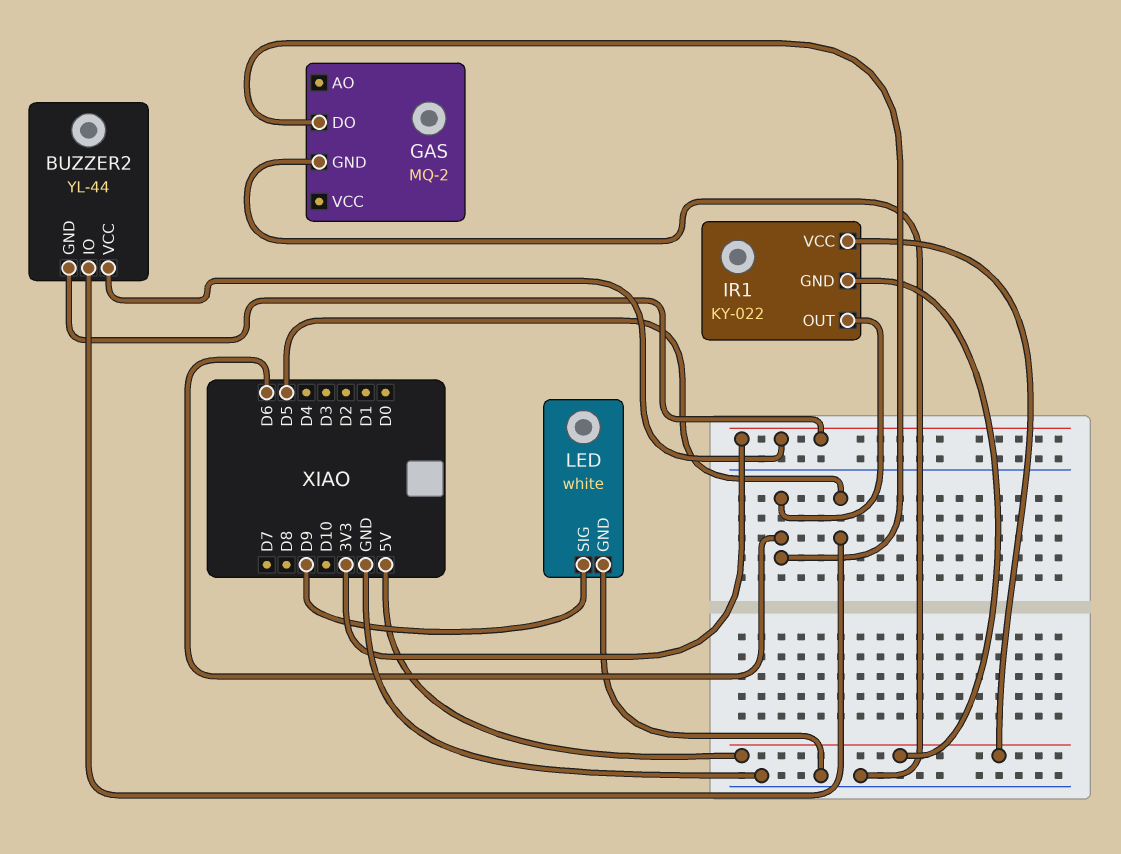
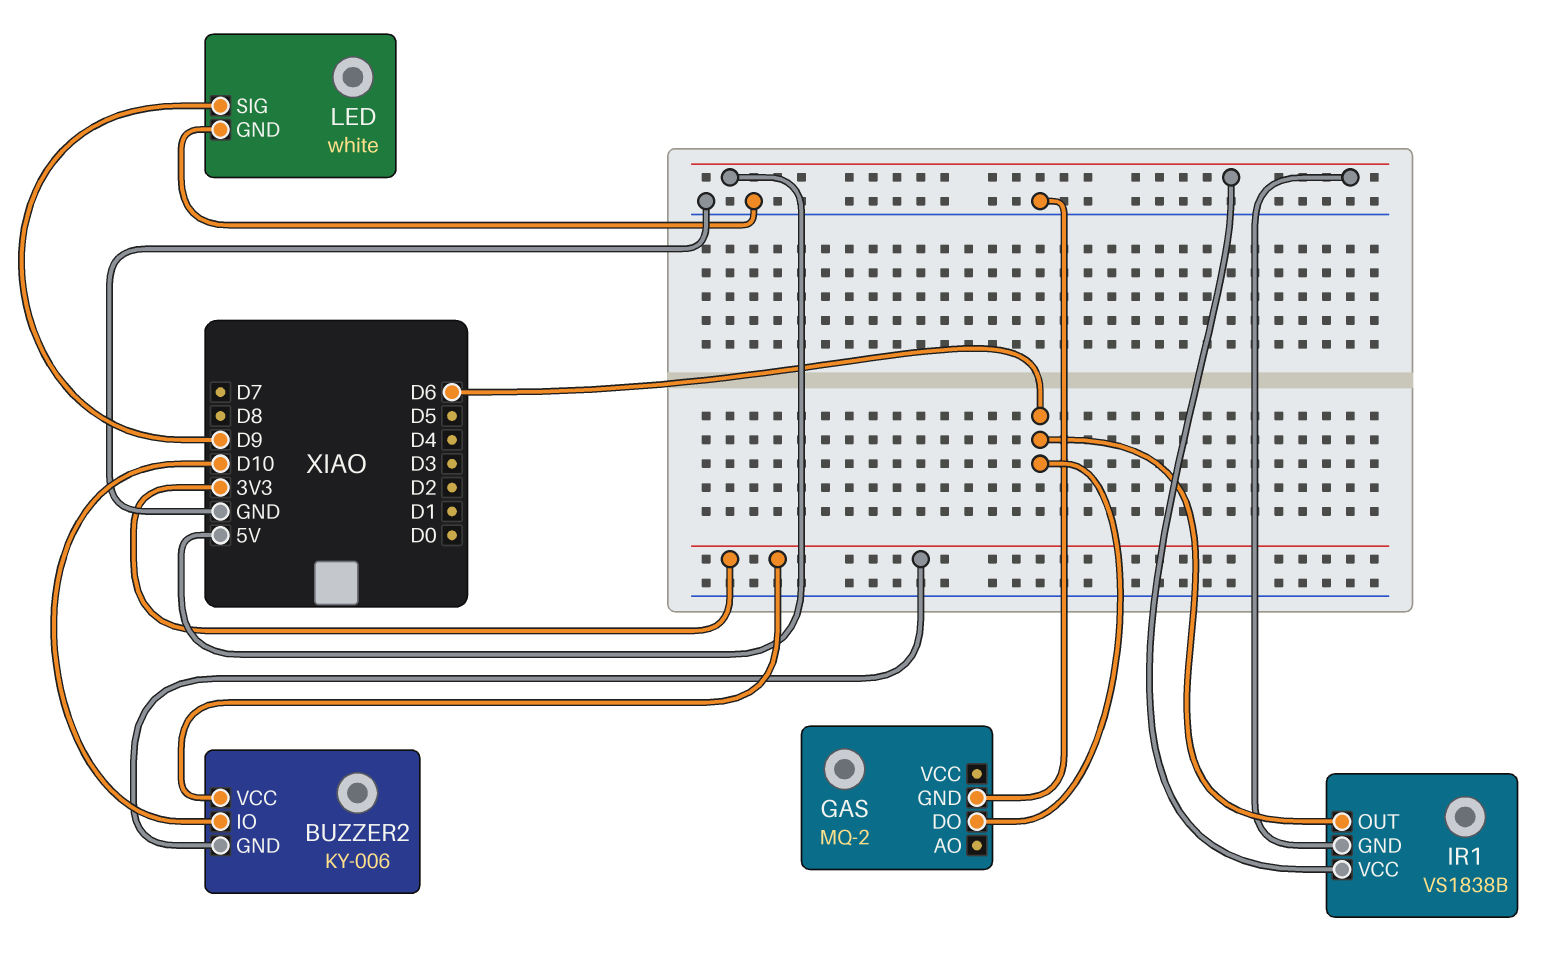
BUZZER2: YL-44 -> KY-006
BUZZER2 pin IO: D5 -> D10
IR1: KY-022 -> VS1838B

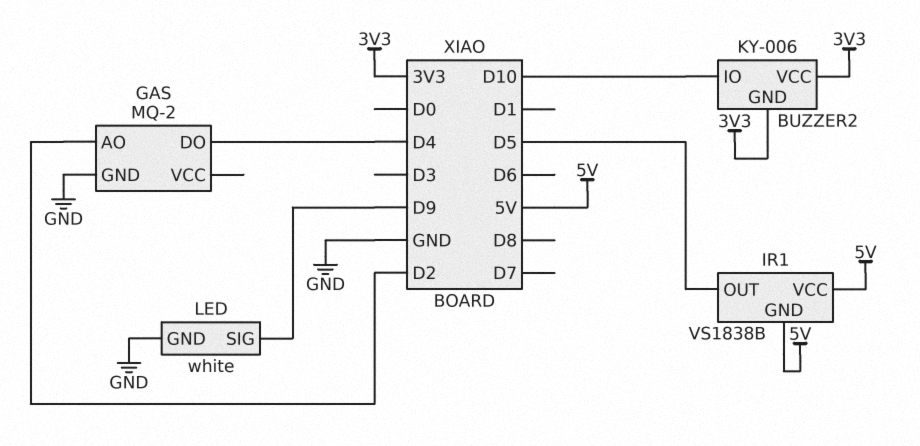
GAS pin AO: none -> D2
GAS pin DO: D6 -> D4
IR1 pin OUT: D6 -> D5

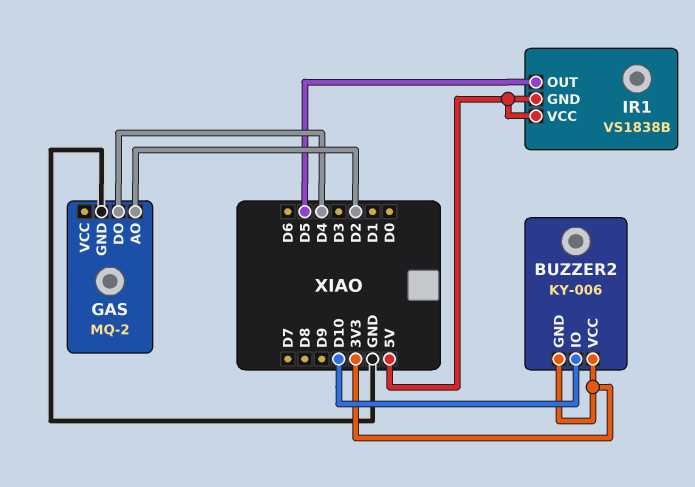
LED: white -> none
LED pin GND: GND -> none
LED pin SIG: D9 -> none

